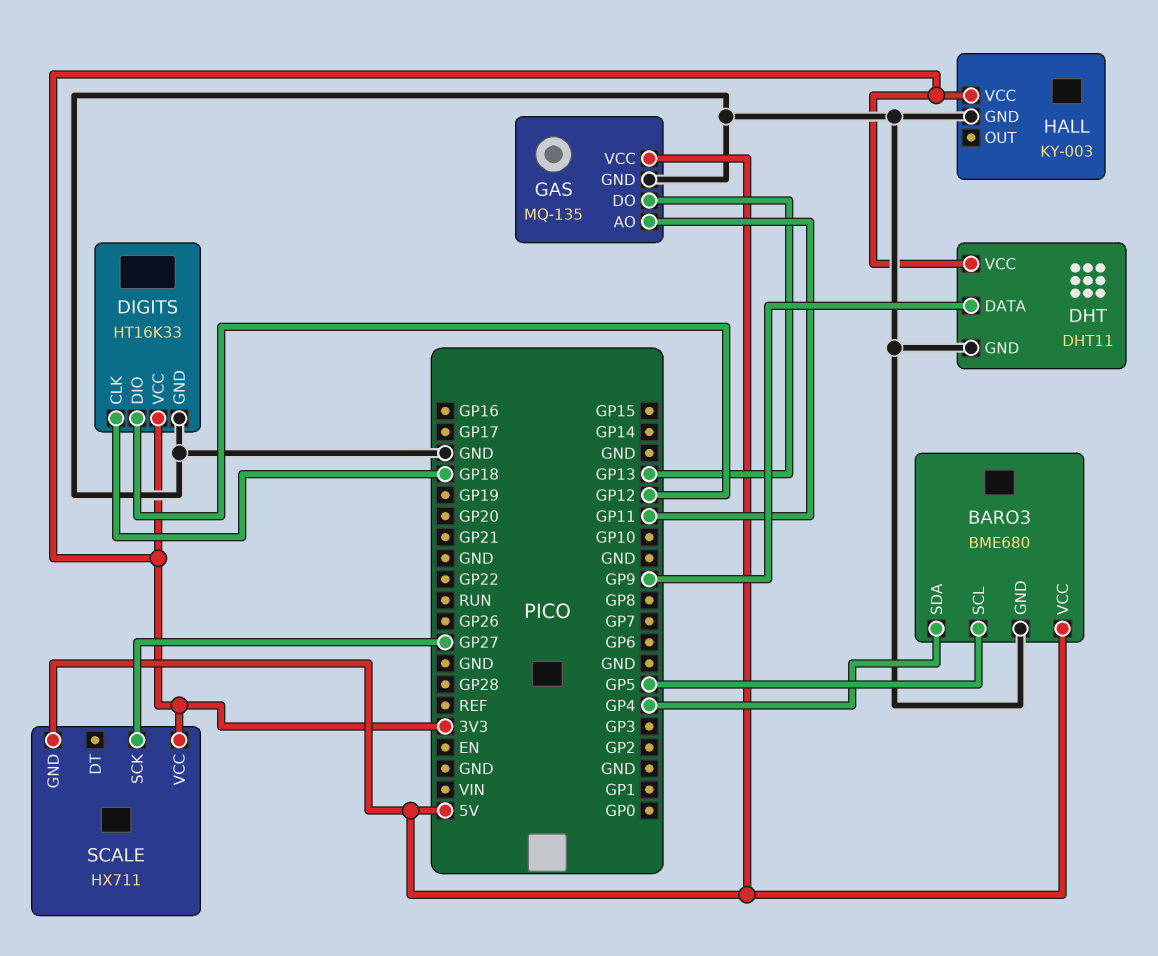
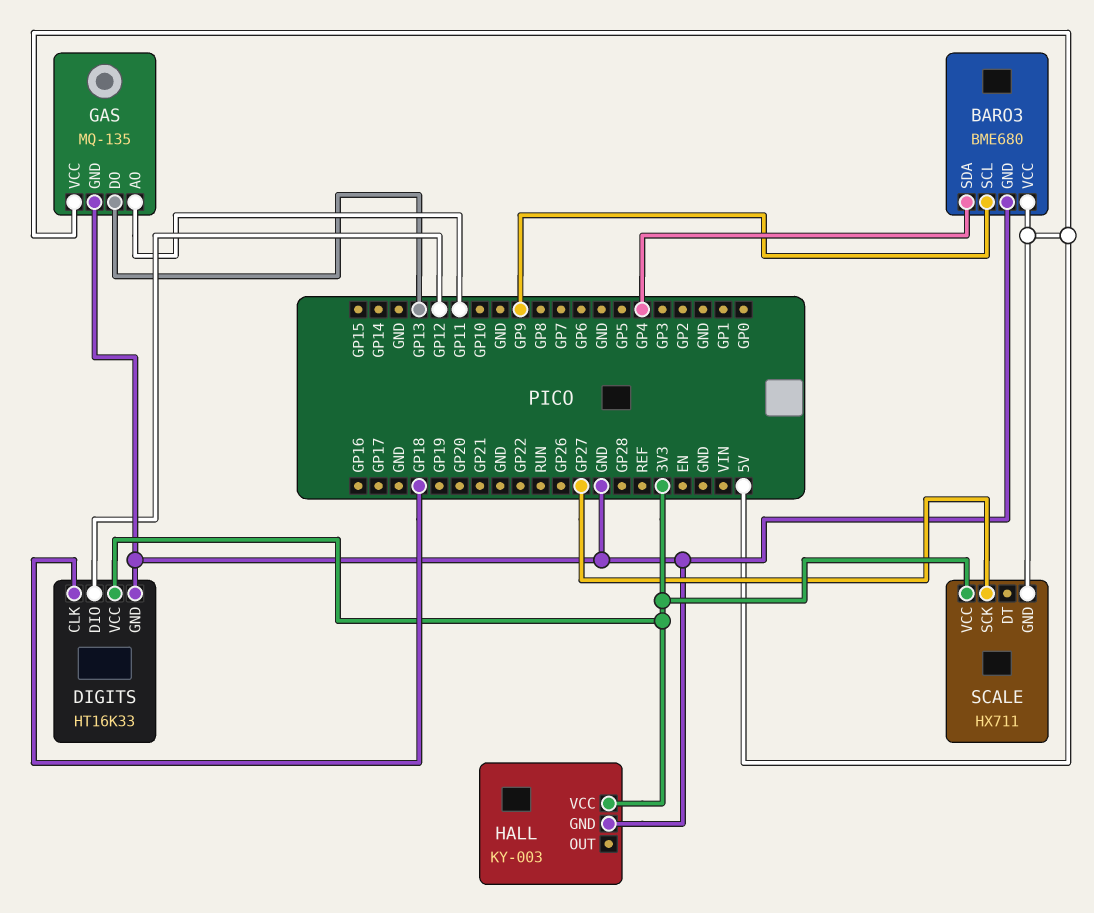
BARO3 pin SCL: GP5 -> GP9
DHT: DHT11 -> none
DHT pin DATA: GP9 -> none
DHT pin GND: GND -> none
DHT pin VCC: 3V3 -> none

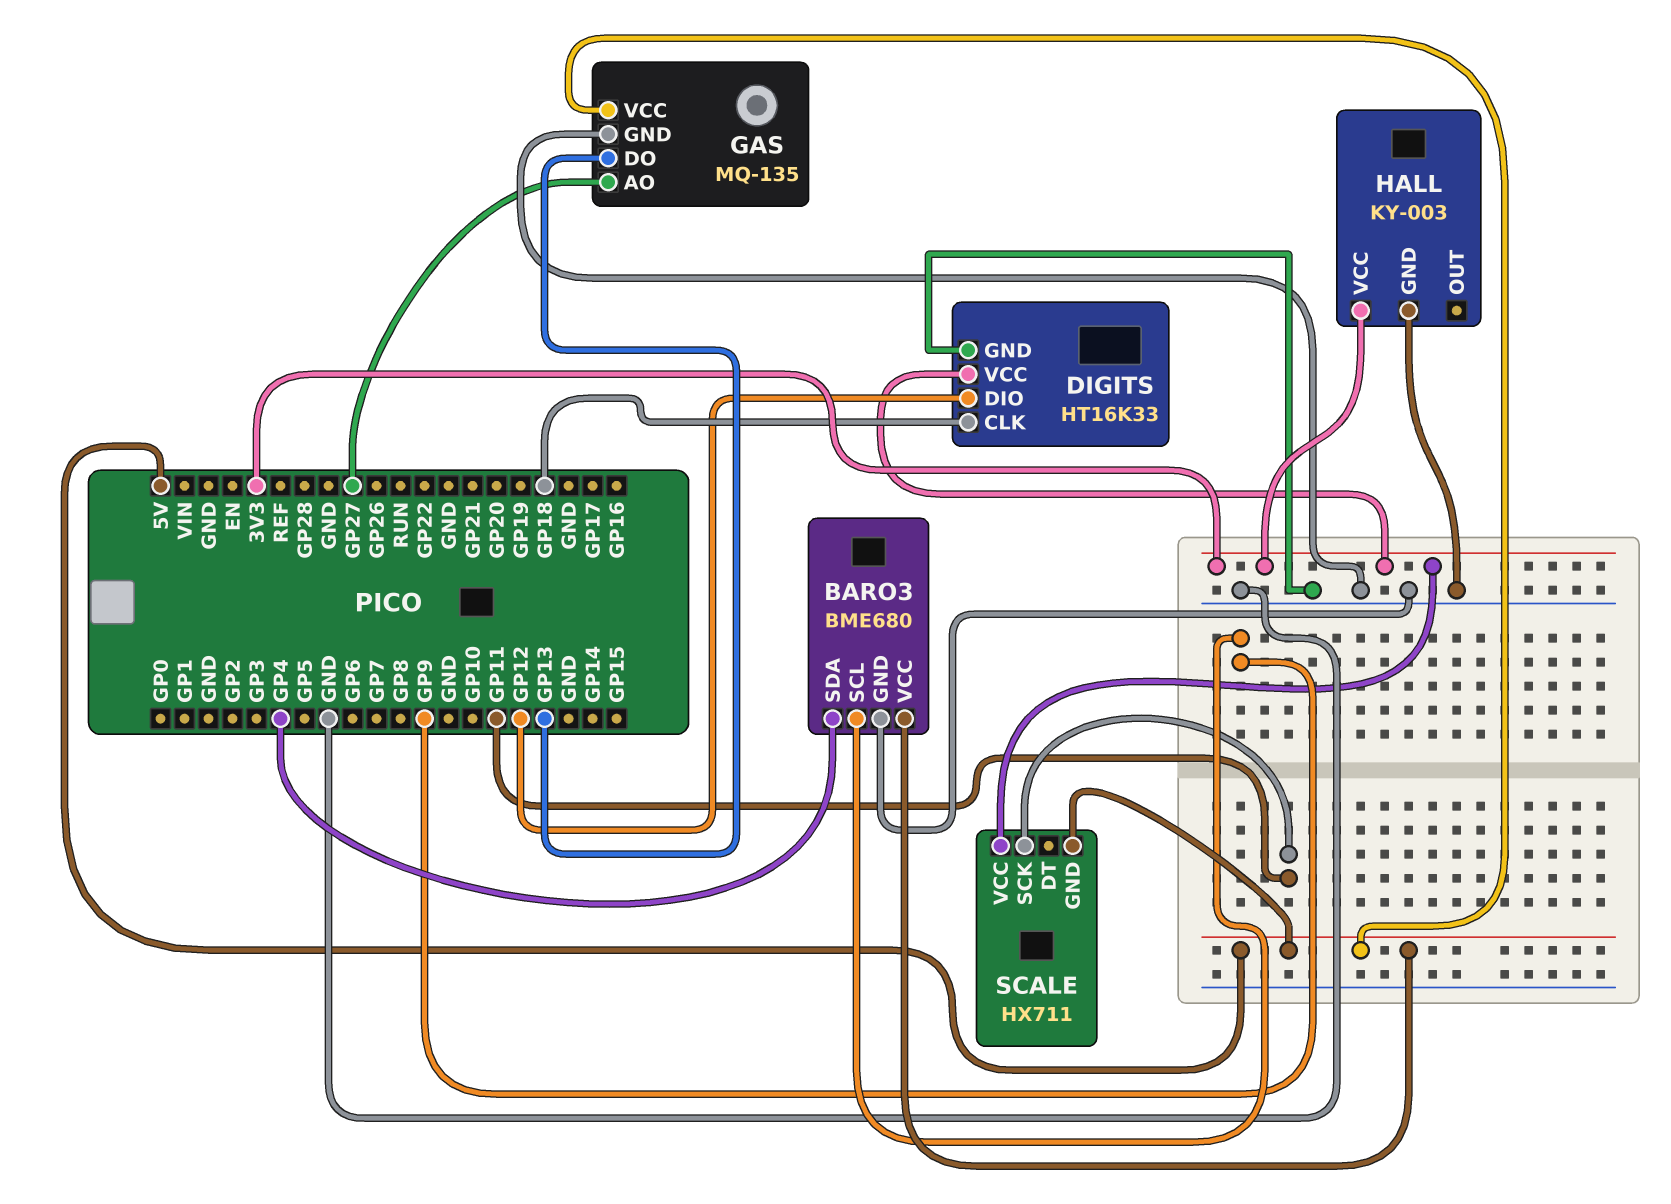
GAS pin AO: GP11 -> GP27
SCALE pin SCK: GP27 -> GP11

